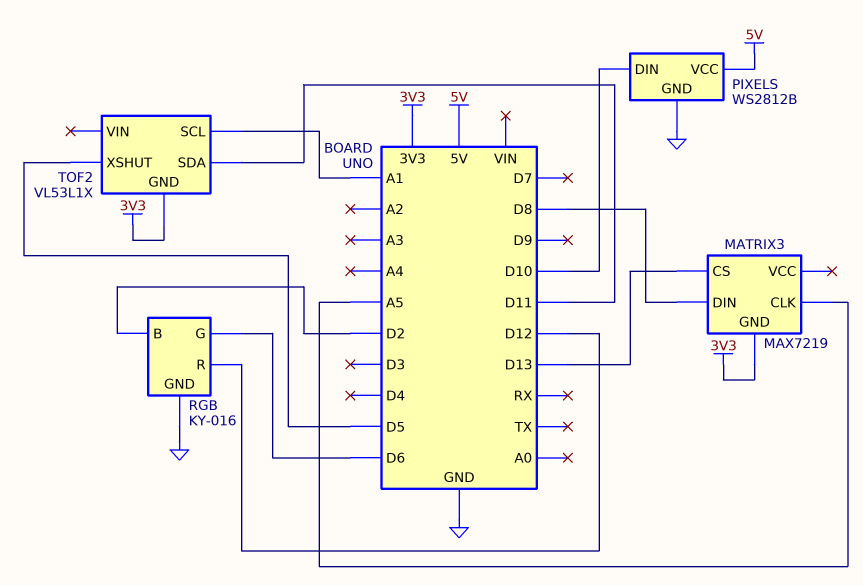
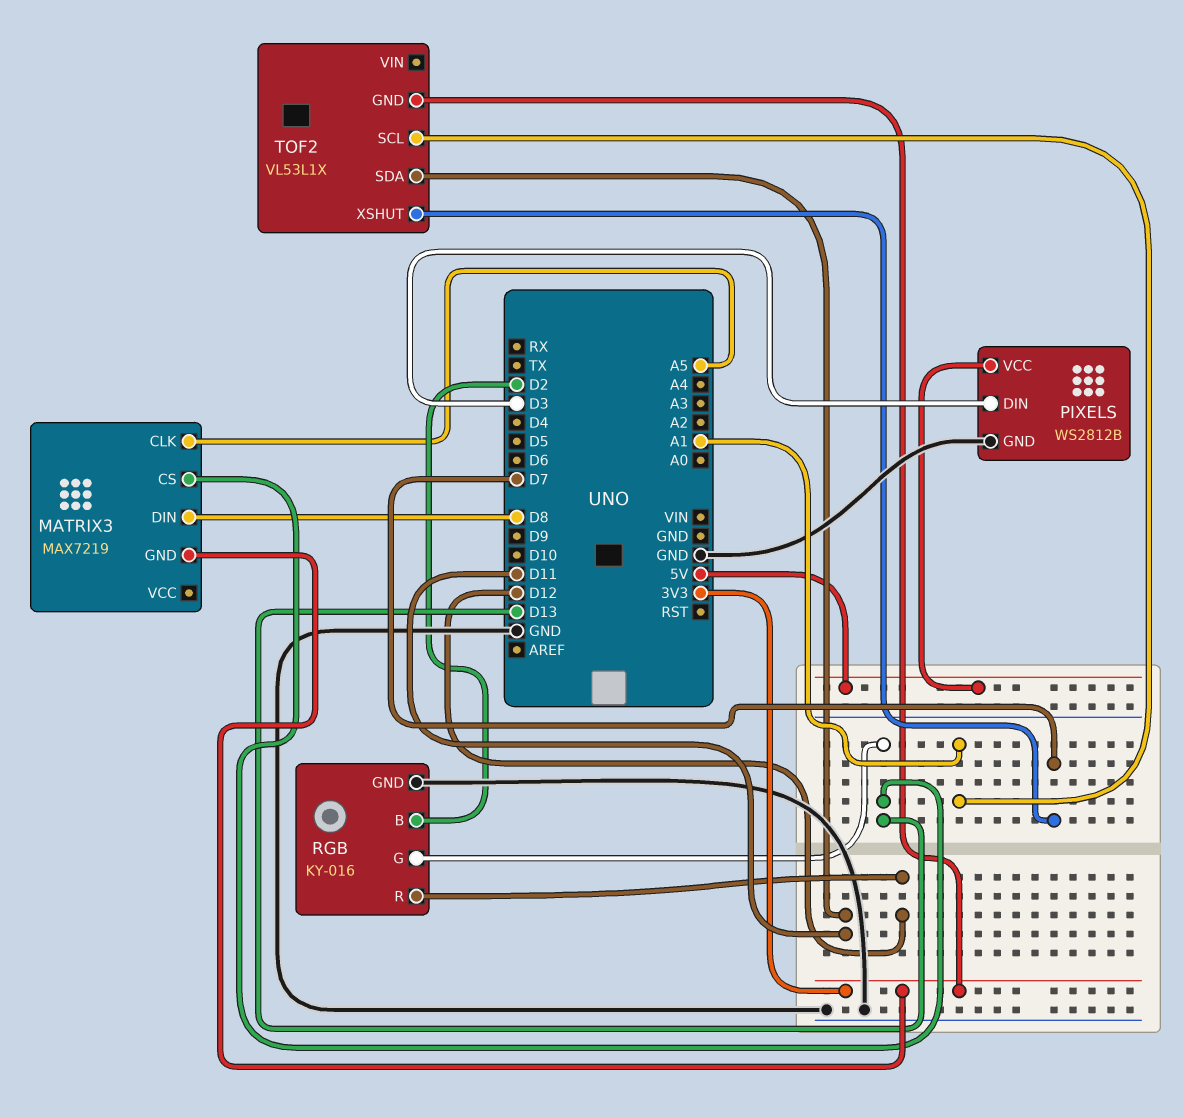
PIXELS pin DIN: D10 -> D3
RGB pin G: D6 -> D13
TOF2 pin XSHUT: D5 -> D7

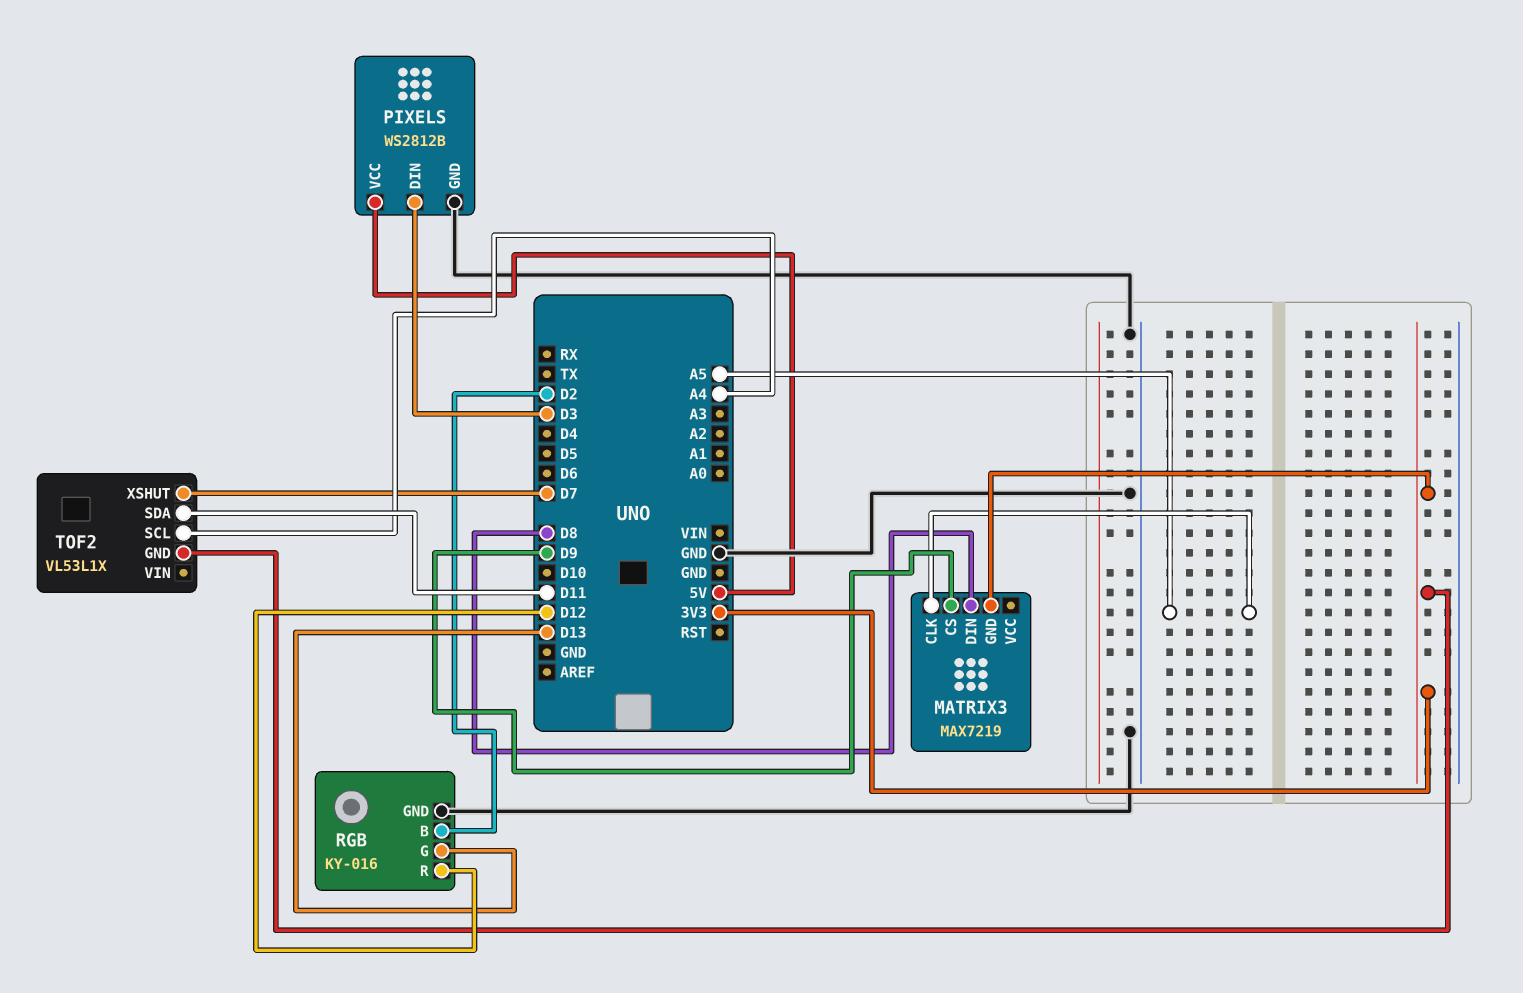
MATRIX3 pin CS: D13 -> D9
TOF2 pin SCL: A1 -> A4

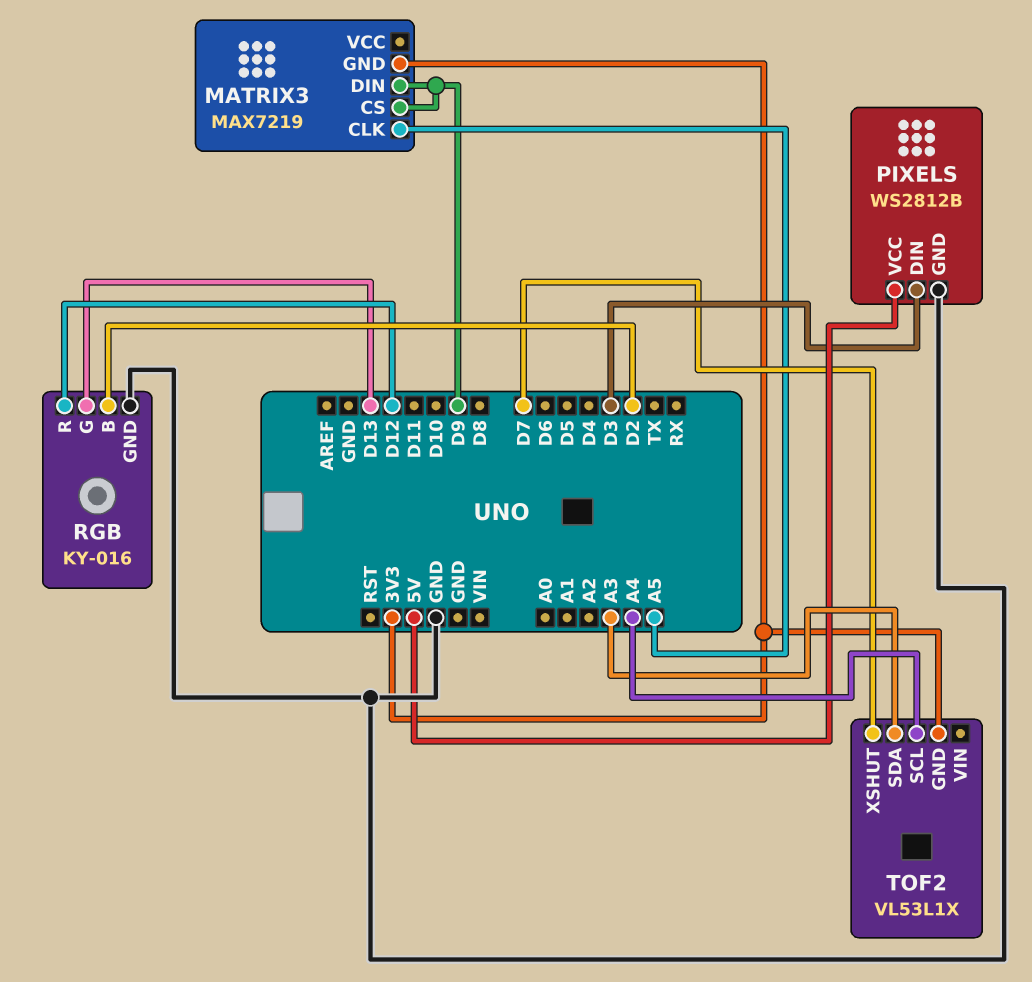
MATRIX3 pin DIN: D8 -> D9
TOF2 pin SDA: D11 -> A3

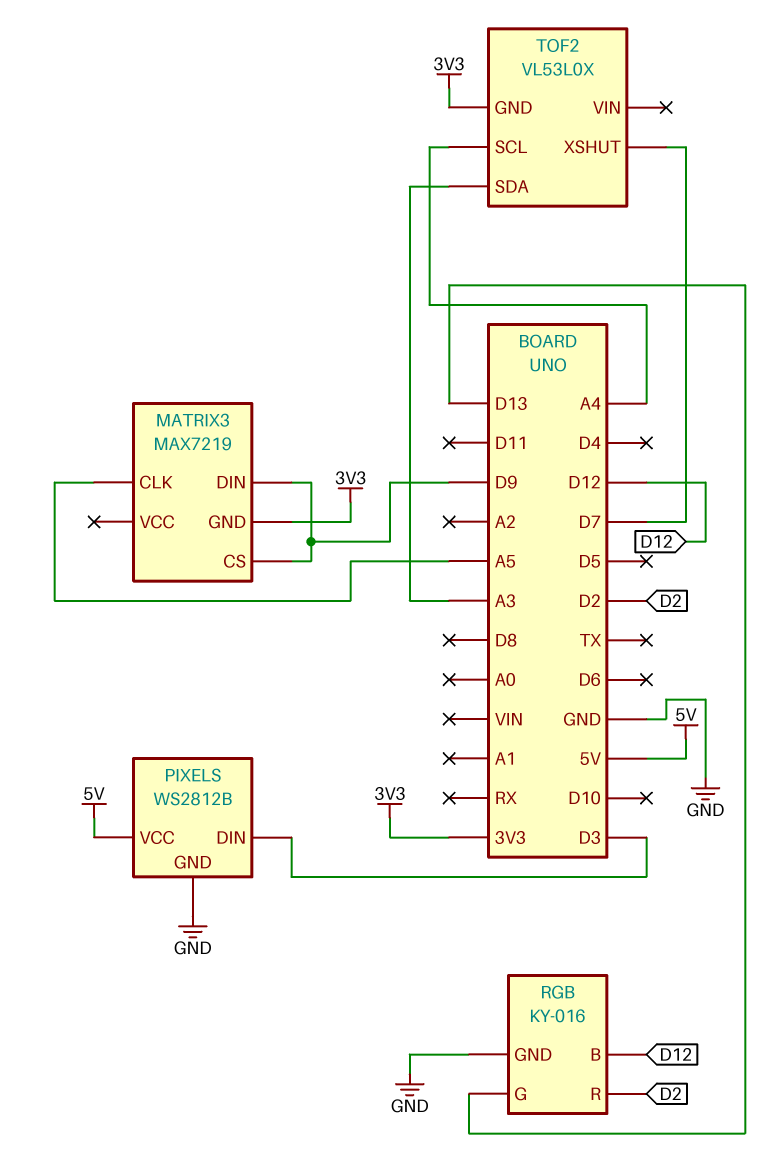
RGB pin B: D2 -> D12
RGB pin R: D12 -> D2
TOF2: VL53L1X -> VL53L0X

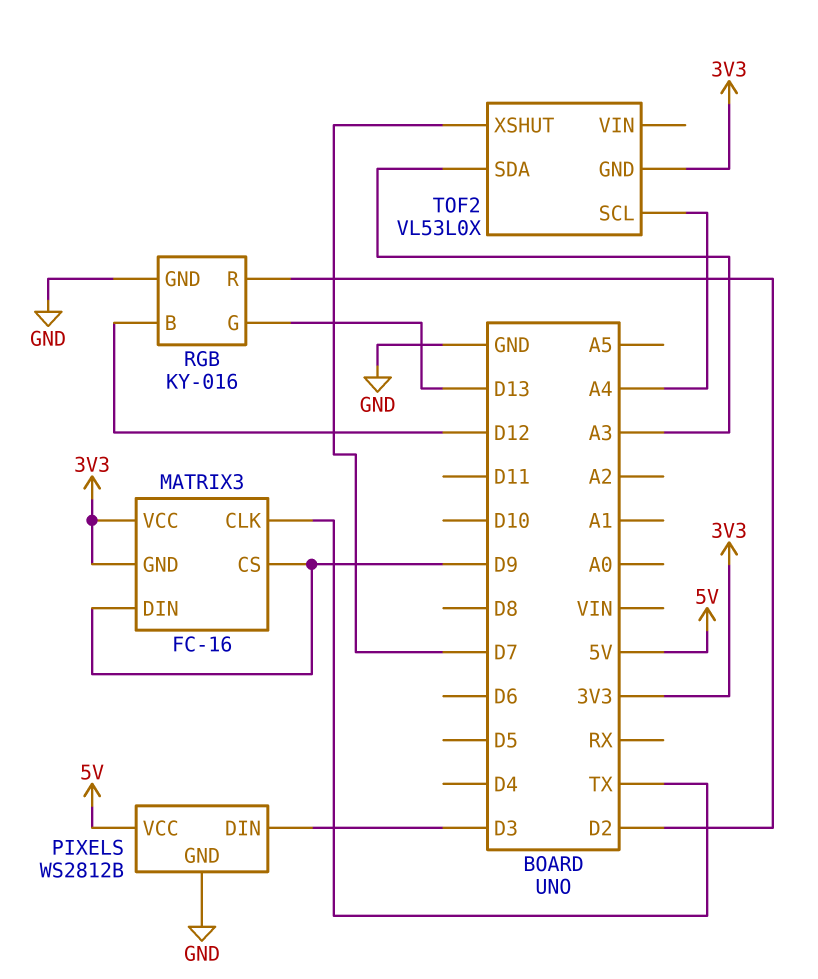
MATRIX3: MAX7219 -> FC-16
MATRIX3 pin CLK: A5 -> TX
MATRIX3 pin VCC: none -> 3V3

